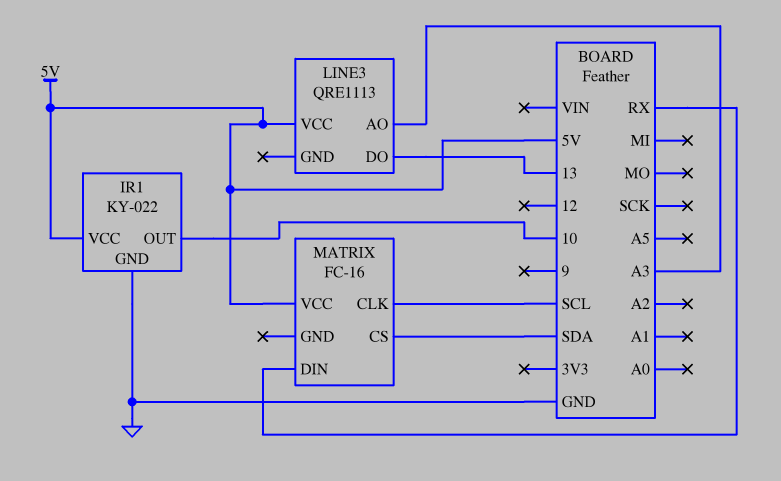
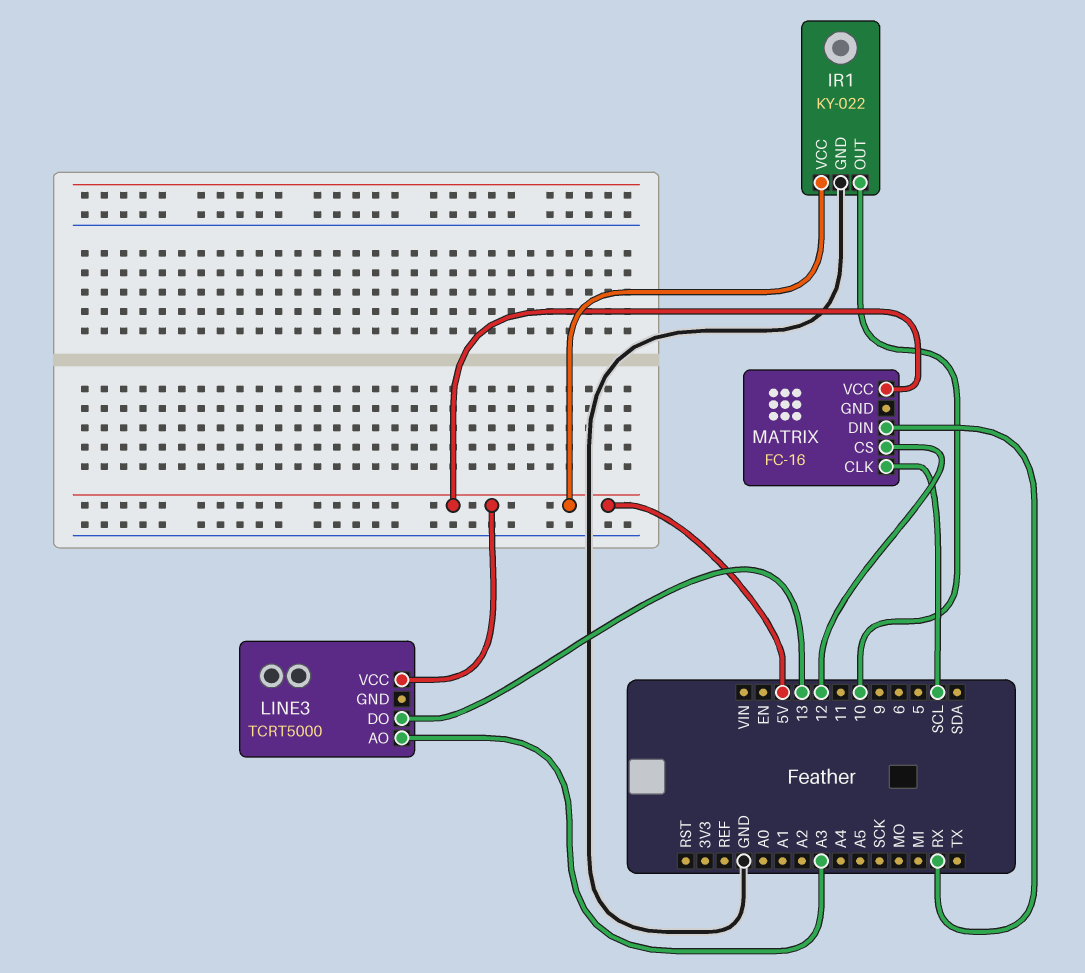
LINE3: QRE1113 -> TCRT5000
MATRIX pin CS: SDA -> 12

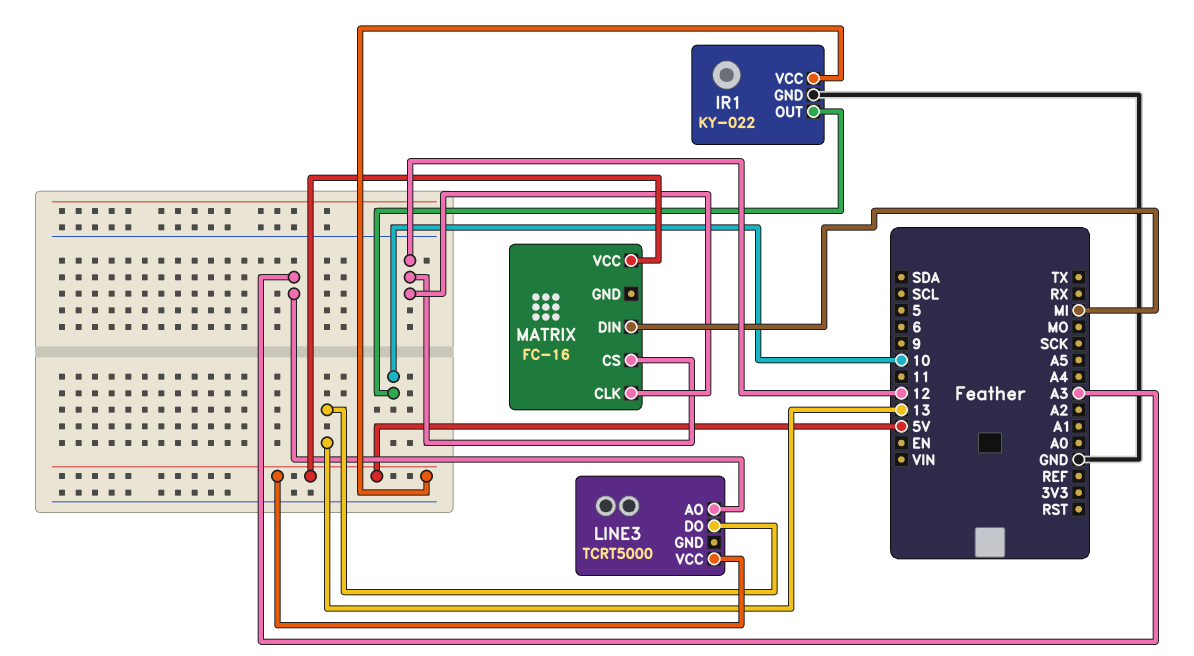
MATRIX pin CLK: SCL -> 12
MATRIX pin DIN: RX -> MI

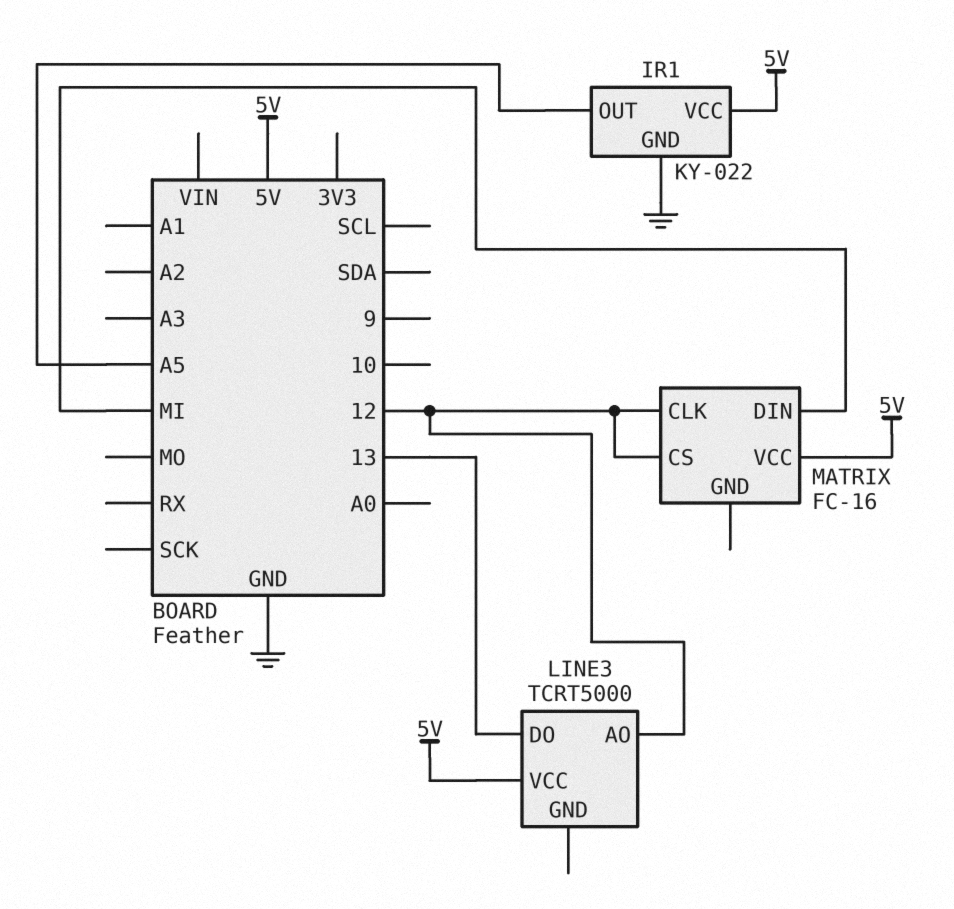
IR1 pin OUT: 10 -> A5
LINE3 pin AO: A3 -> 12

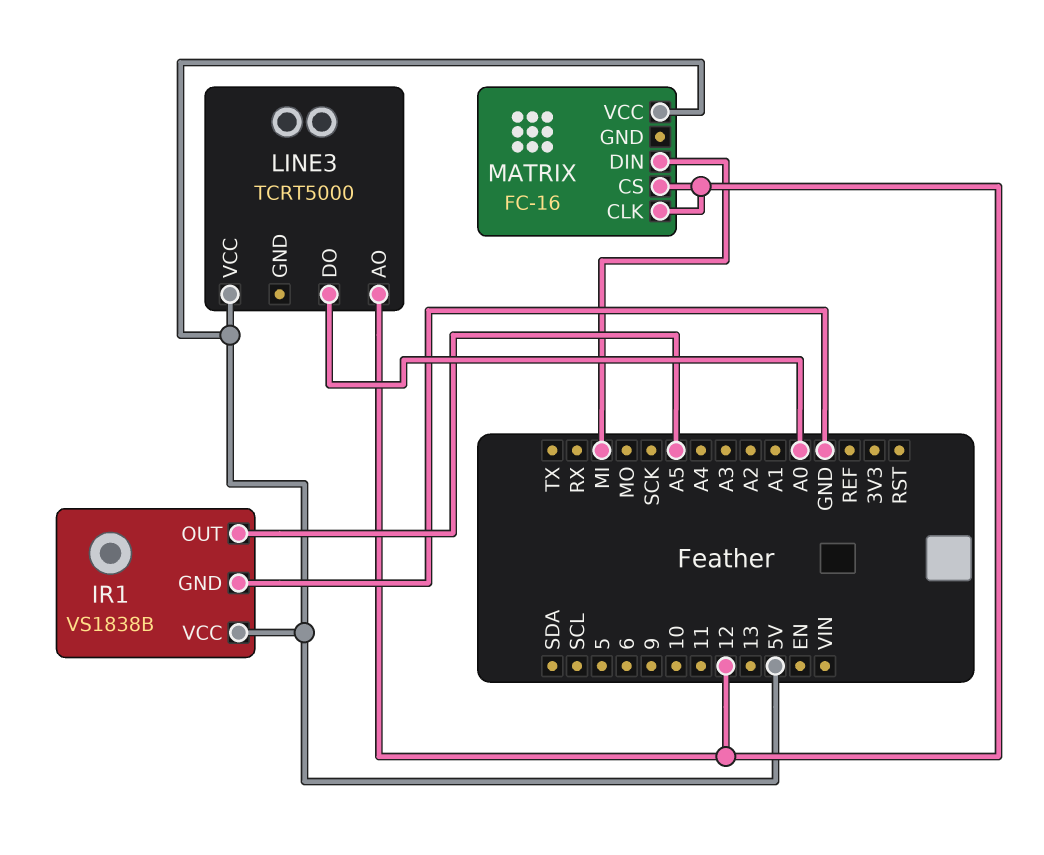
IR1: KY-022 -> VS1838B
LINE3 pin DO: 13 -> A0

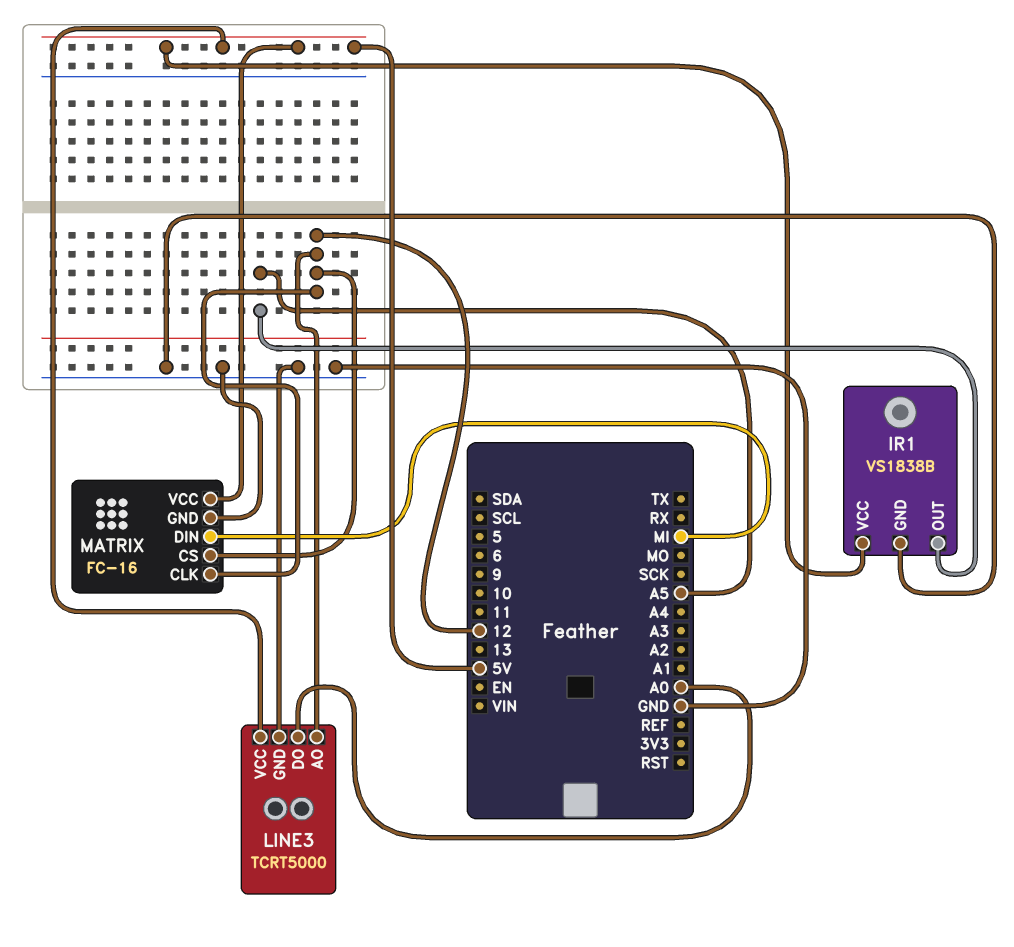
LINE3 pin GND: none -> GND
MATRIX pin GND: none -> GND

